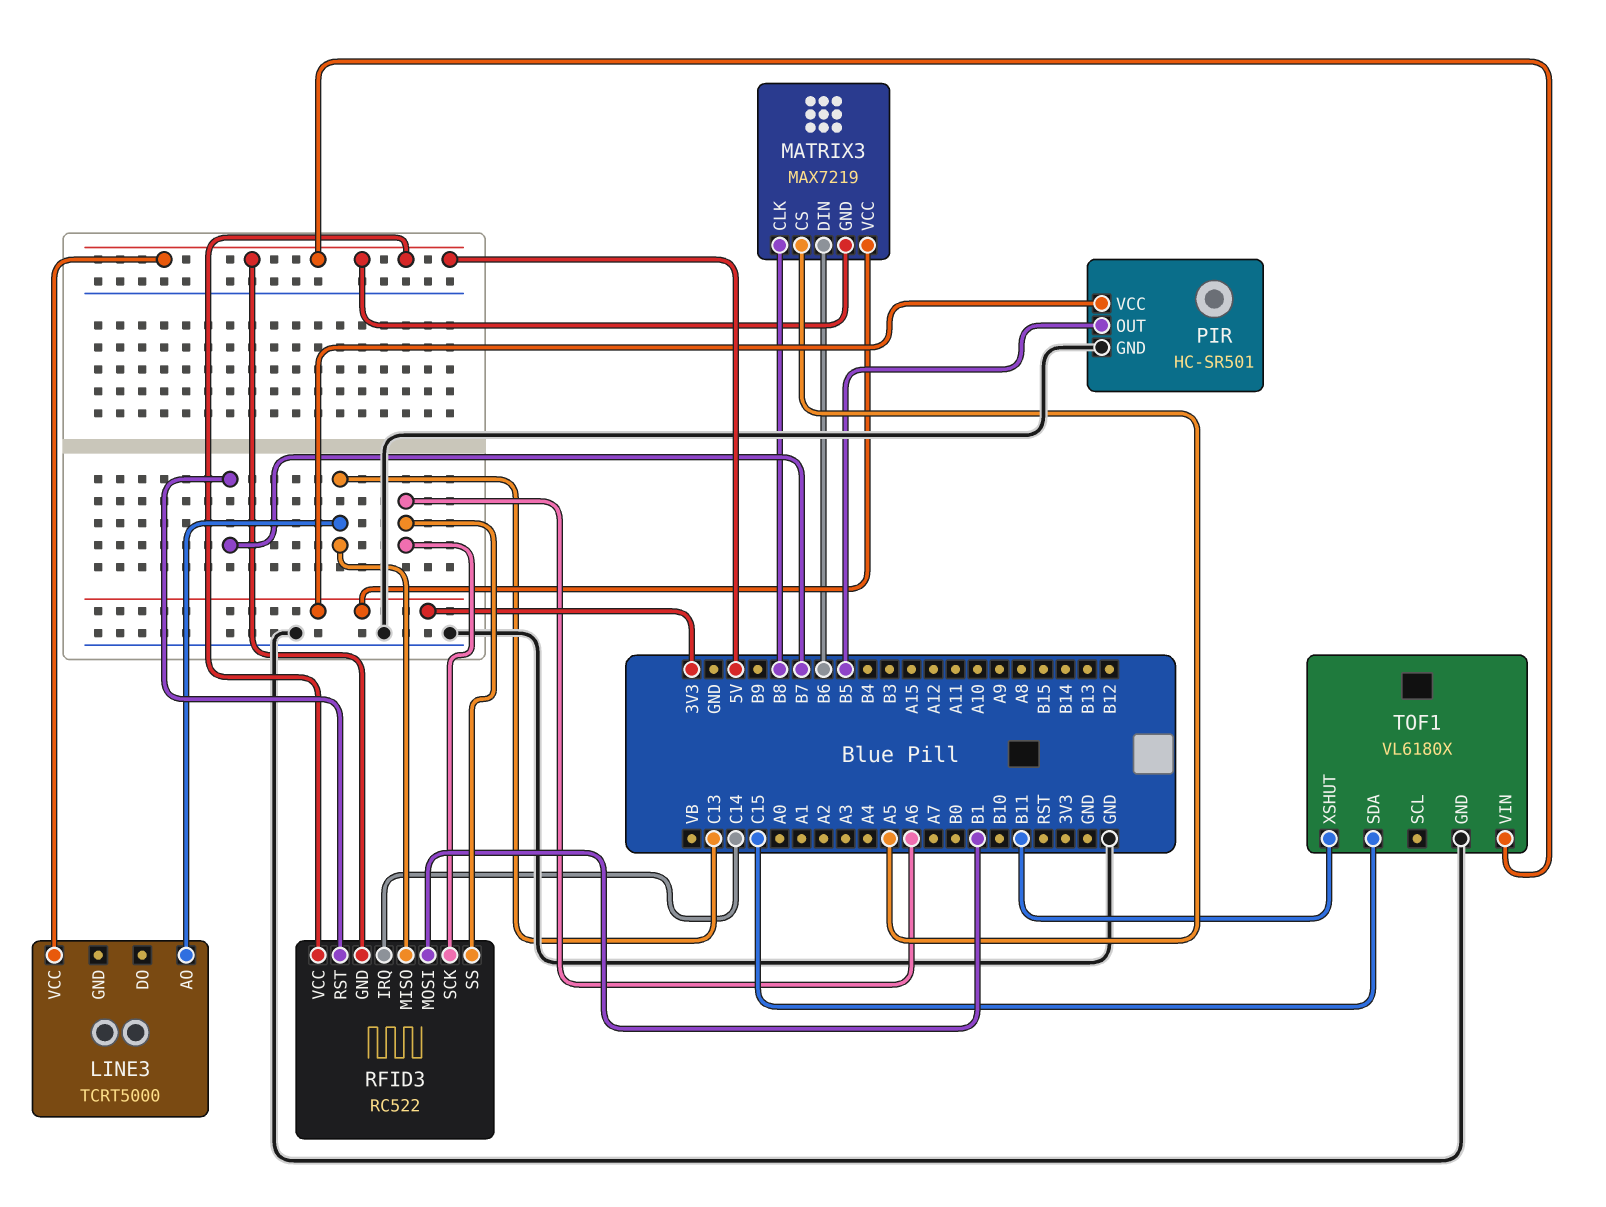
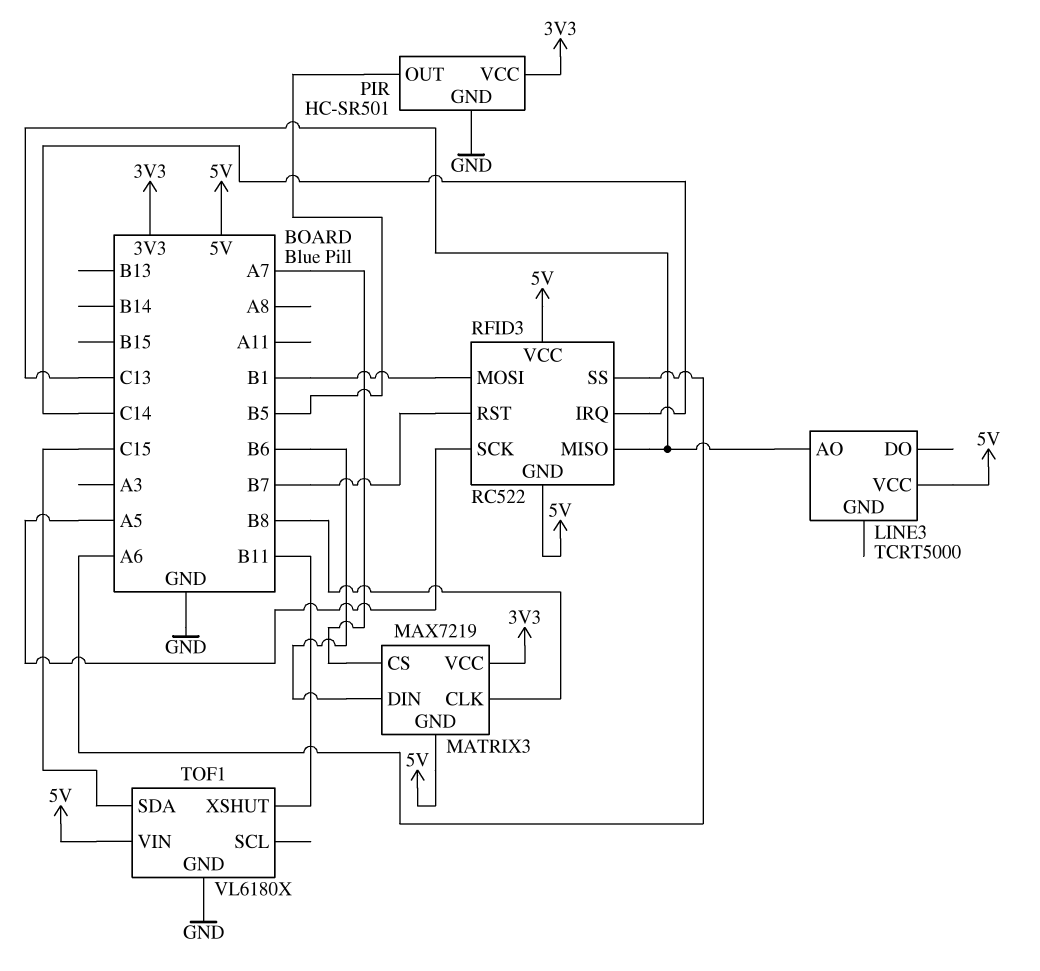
MATRIX3 pin CS: A5 -> A7
RFID3 pin SCK: A6 -> A5

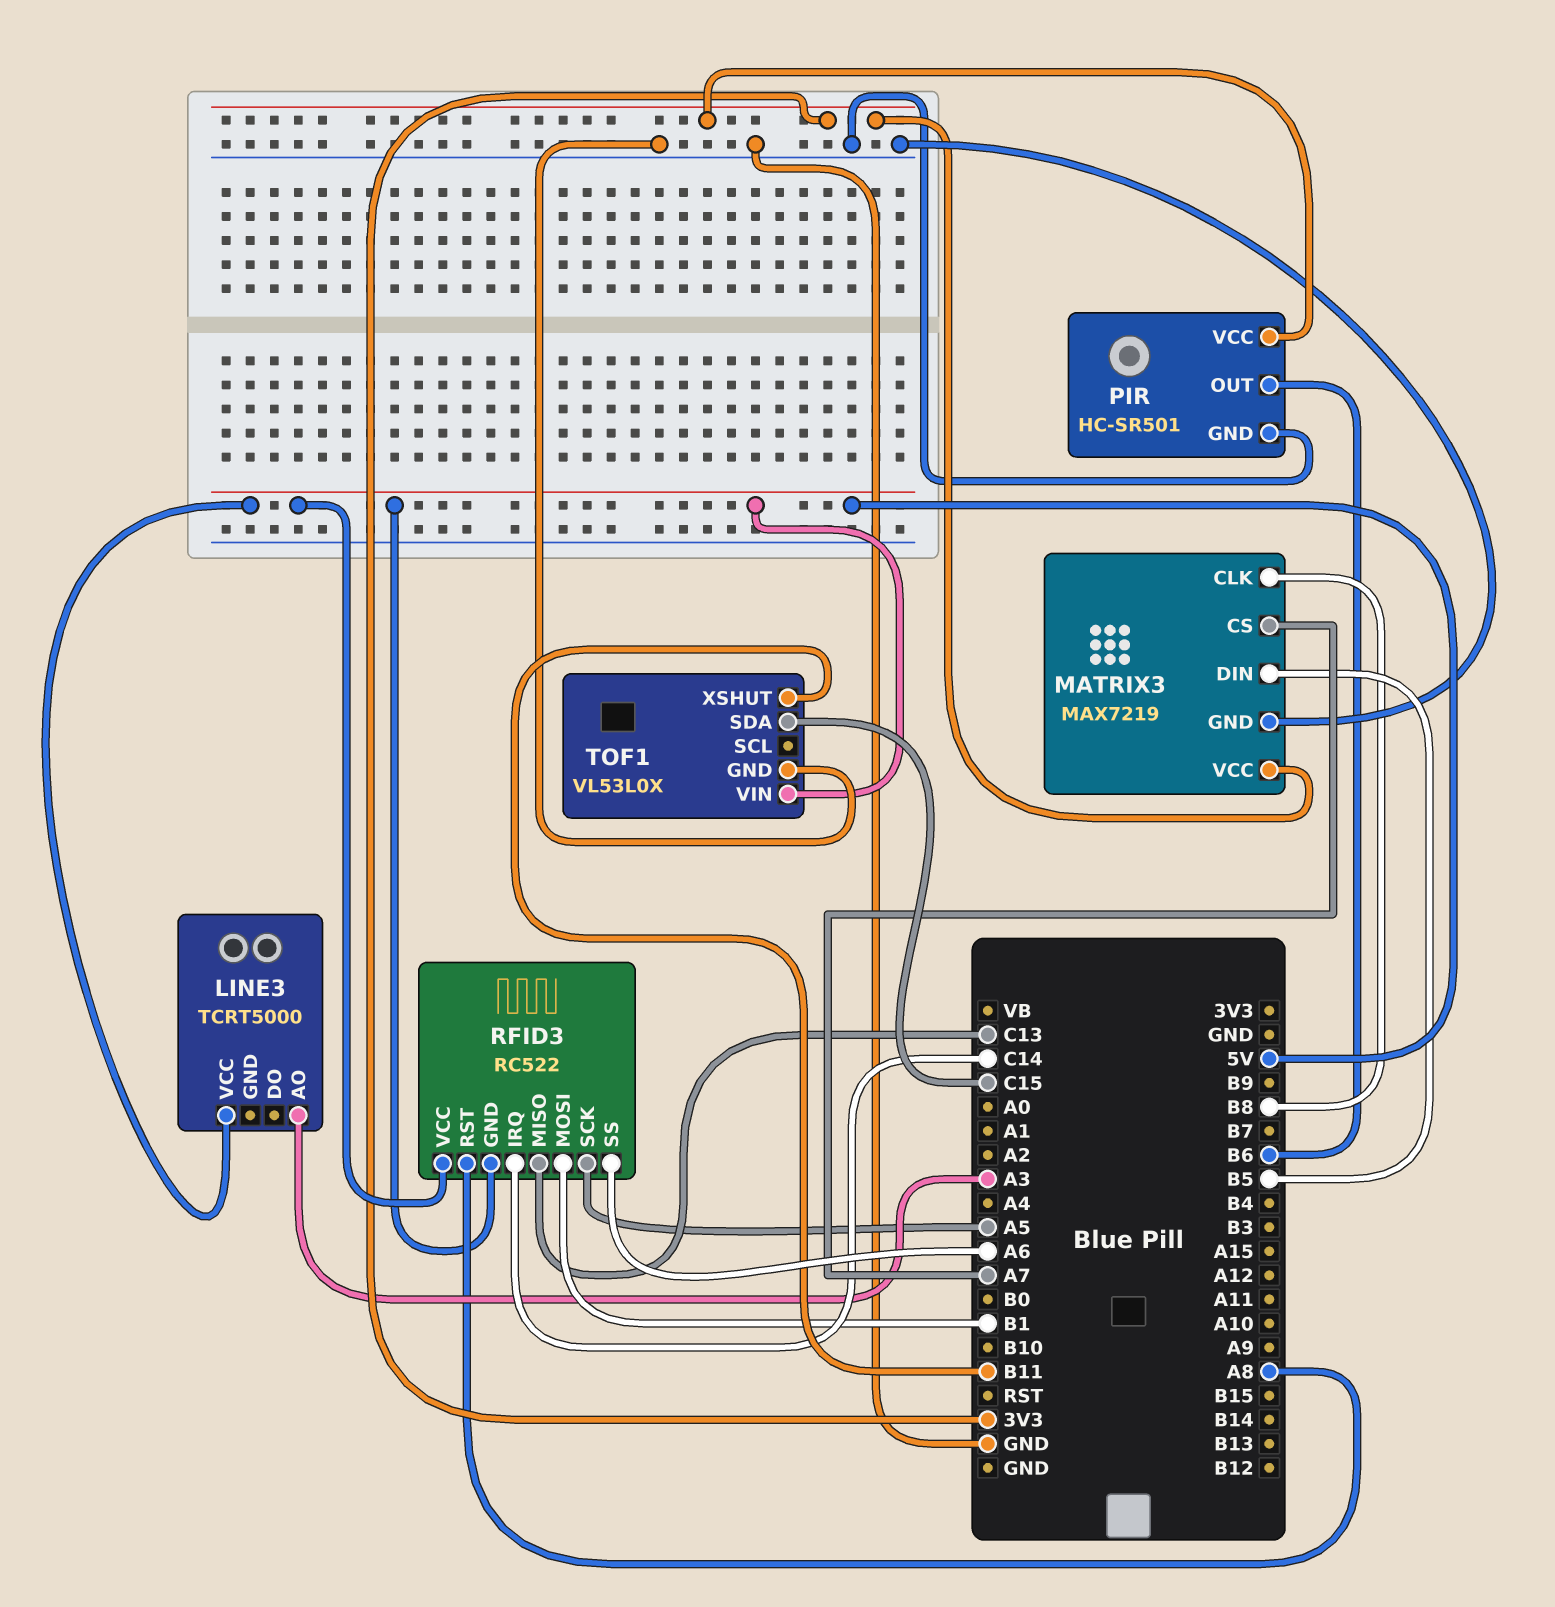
LINE3 pin AO: C13 -> A3
MATRIX3 pin DIN: B6 -> B5
MATRIX3 pin GND: 5V -> GND
PIR pin OUT: B5 -> B6
RFID3 pin RST: B7 -> A8
TOF1: VL6180X -> VL53L0X

